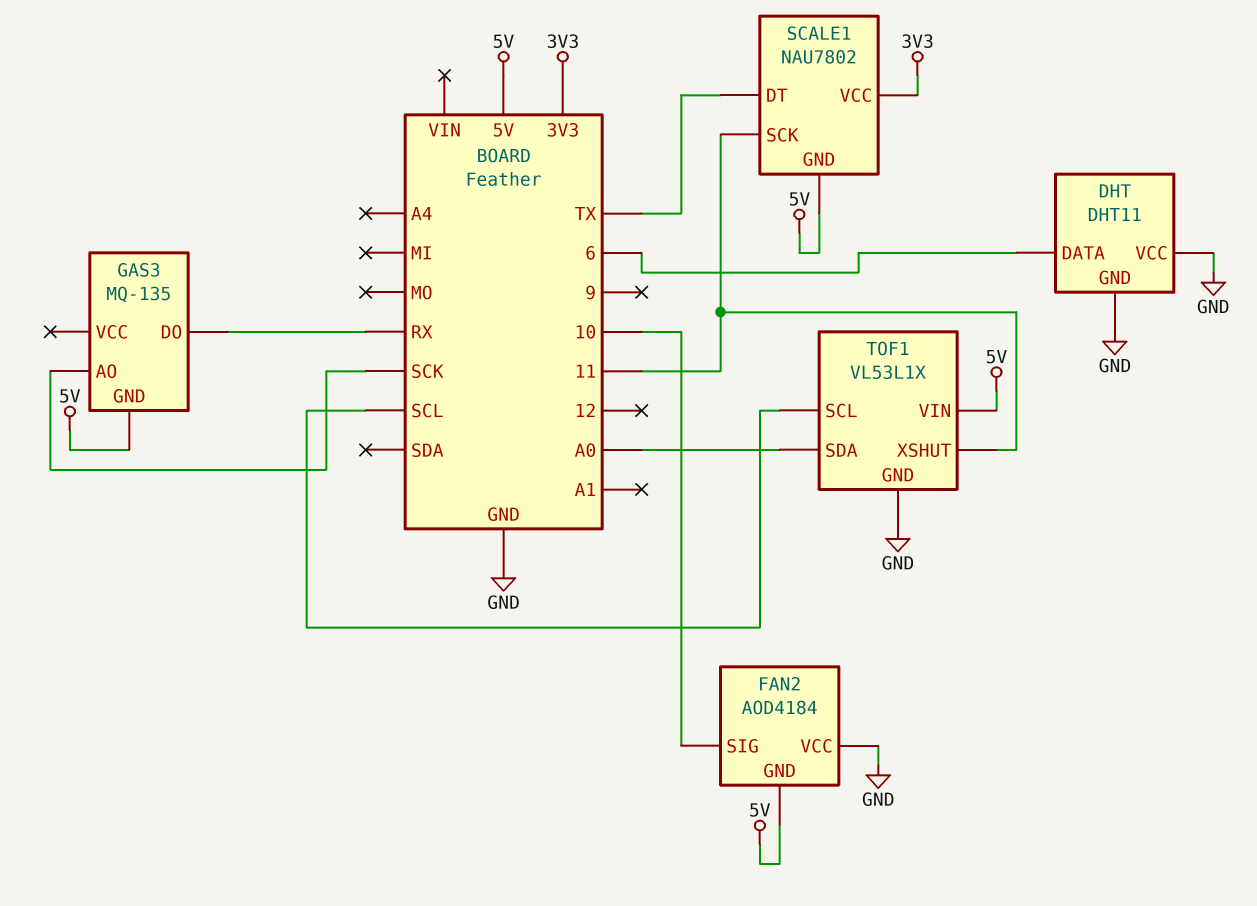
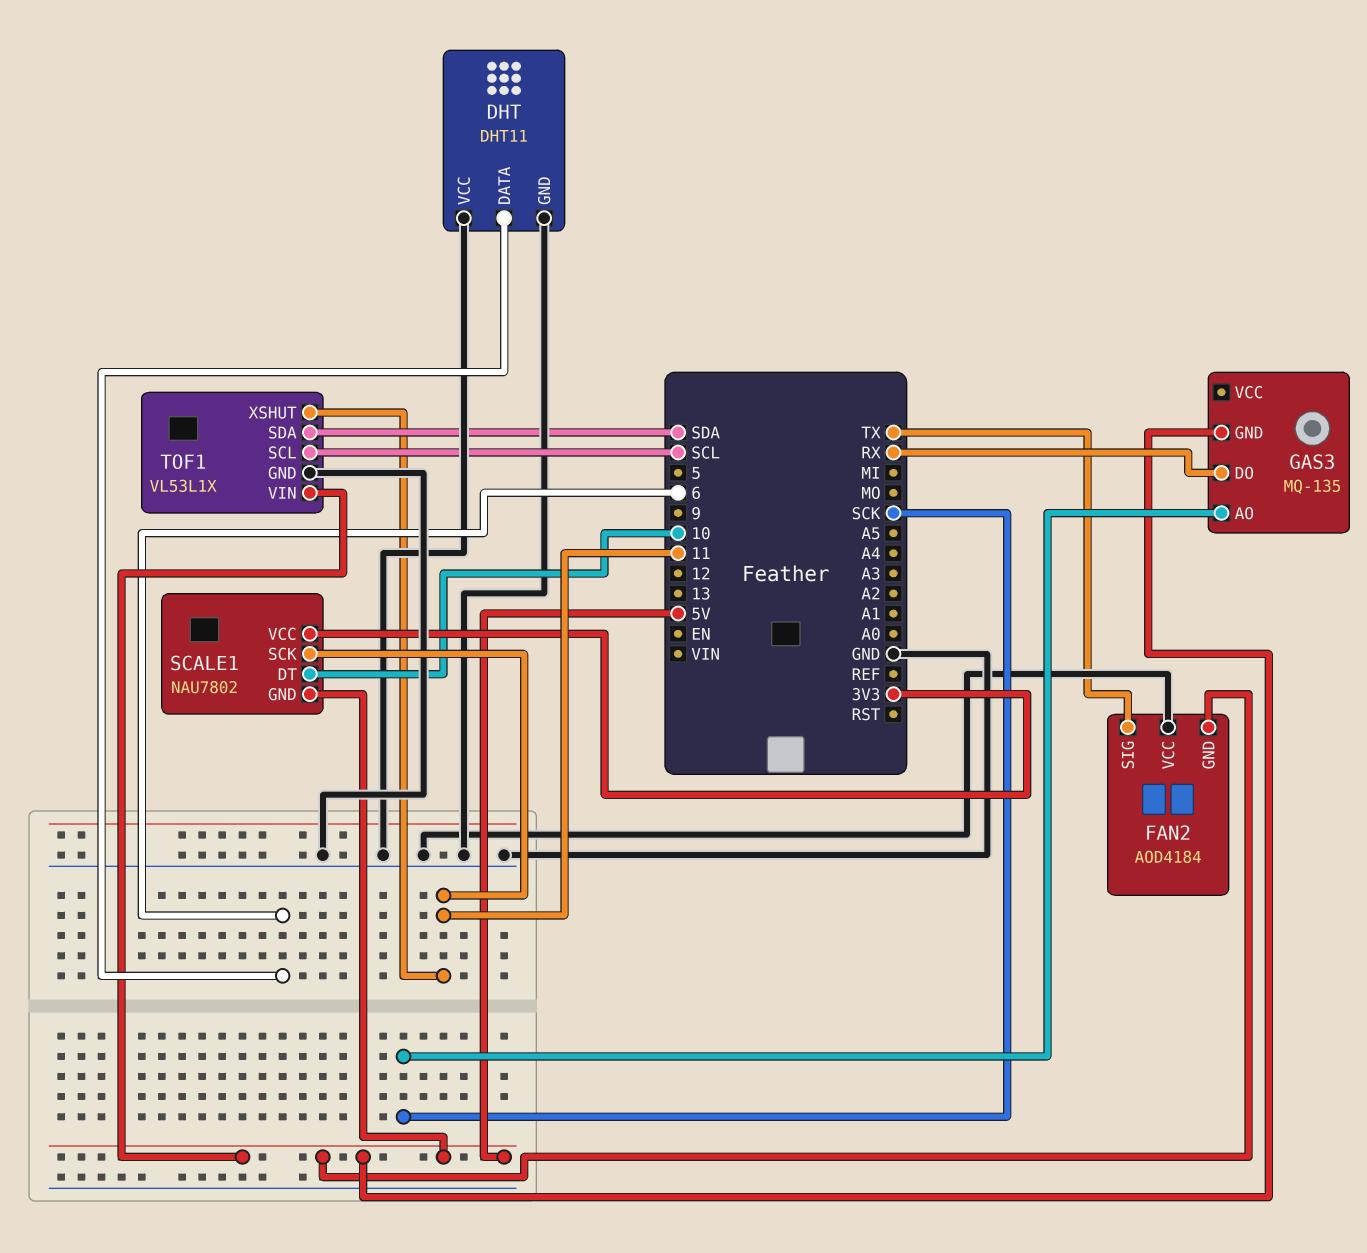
FAN2 pin SIG: 10 -> TX
SCALE1 pin DT: TX -> 10
TOF1 pin SDA: A0 -> SDA

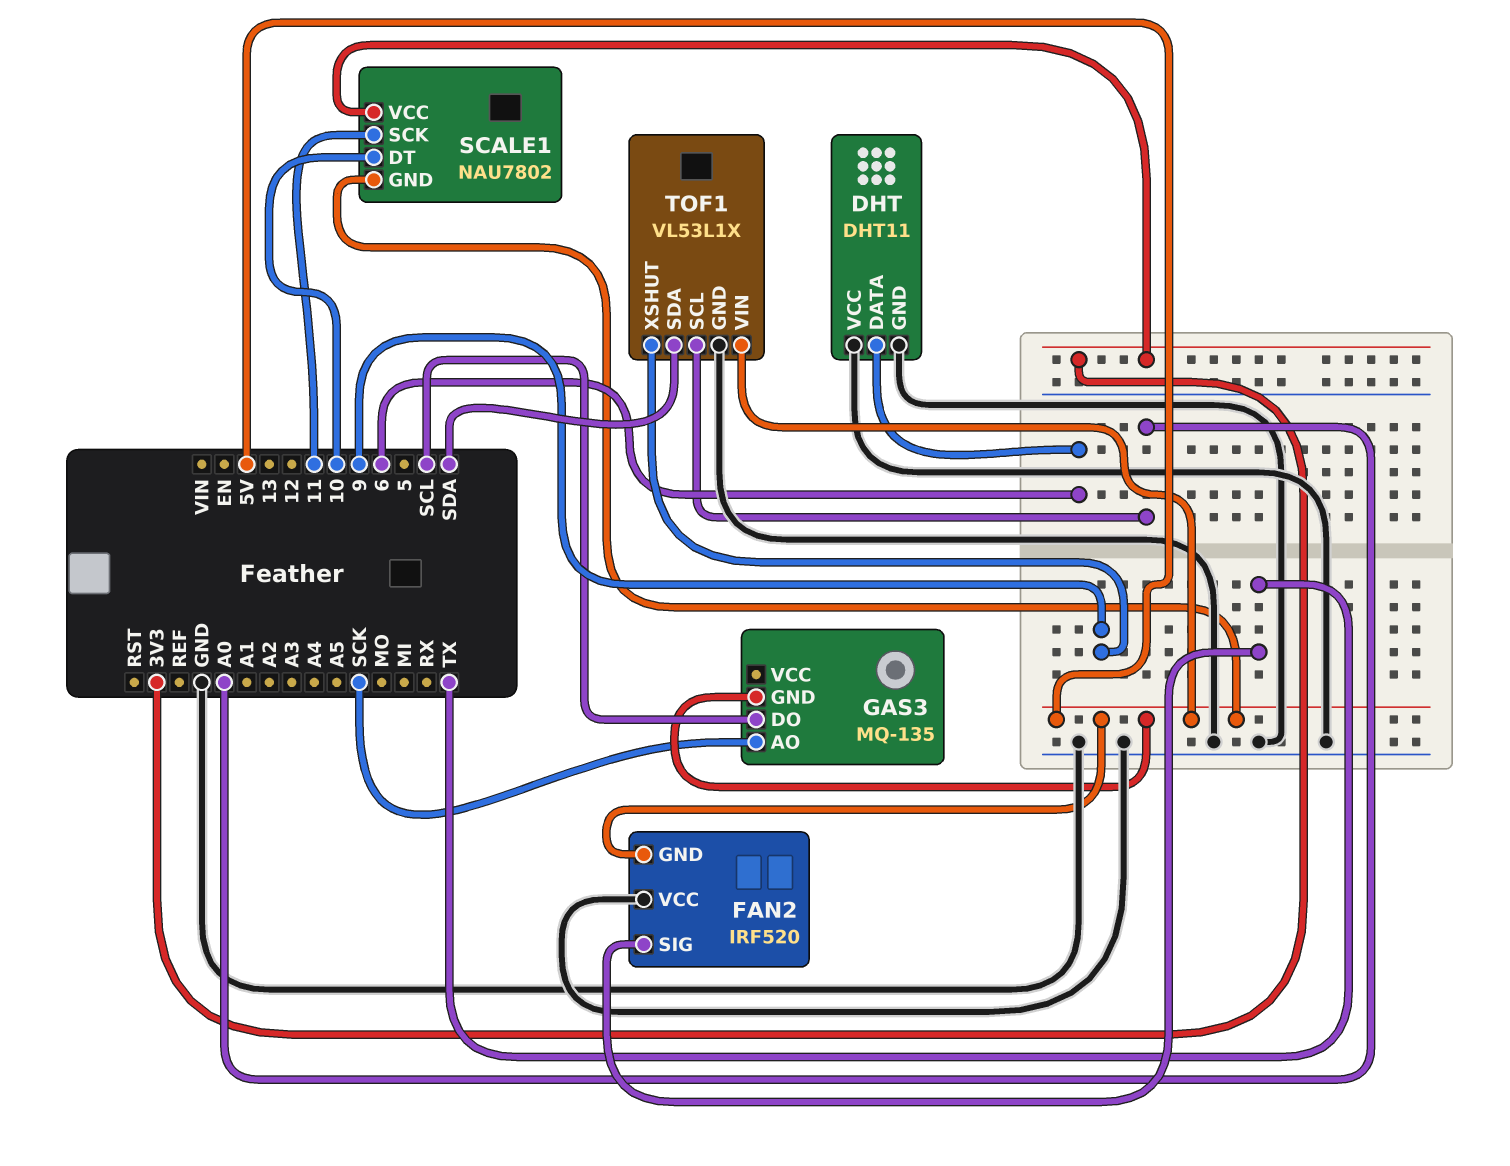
FAN2: AOD4184 -> IRF520
GAS3 pin DO: RX -> SCL
TOF1 pin SCL: SCL -> A0
TOF1 pin XSHUT: 11 -> 9

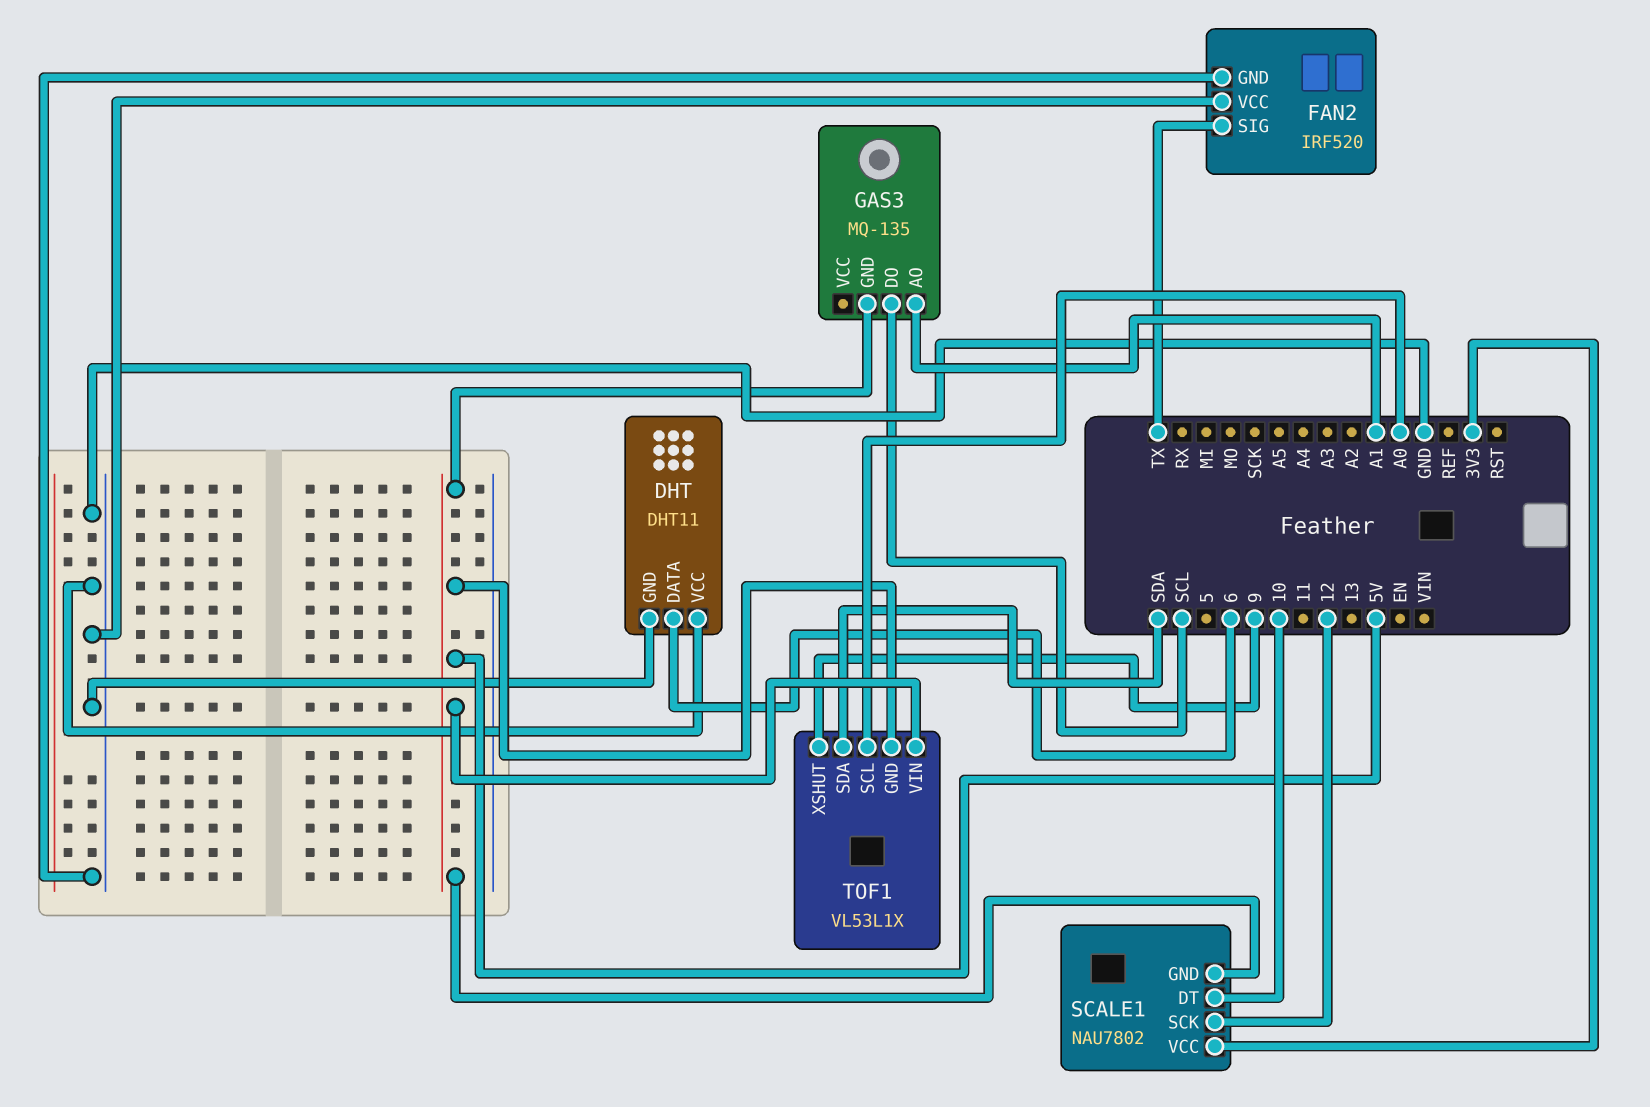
FAN2 pin GND: 5V -> GND
GAS3 pin AO: SCK -> A1
SCALE1 pin SCK: 11 -> 12
TOF1 pin GND: GND -> 5V

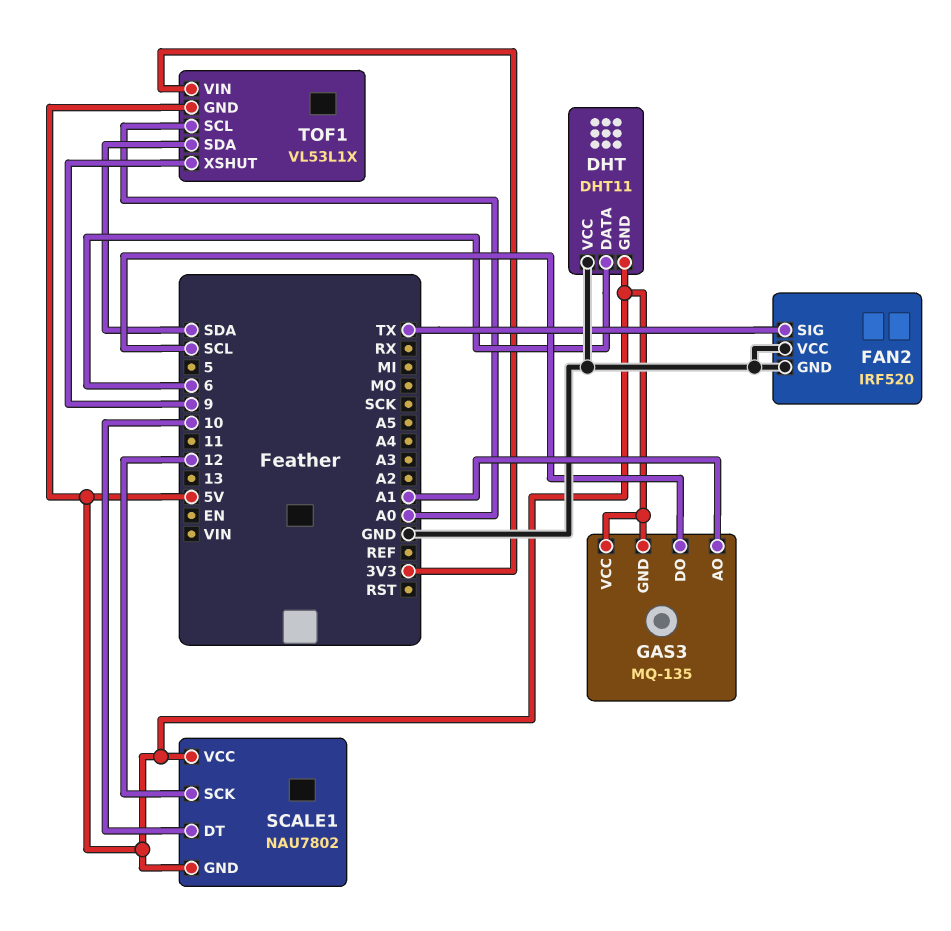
DHT pin GND: GND -> 5V
GAS3 pin VCC: none -> 5V
SCALE1 pin VCC: 3V3 -> 5V
TOF1 pin VIN: 5V -> 3V3

